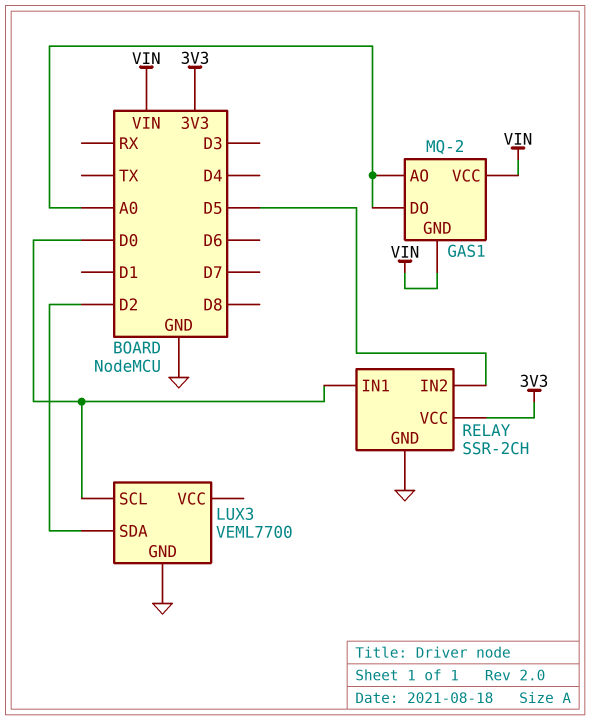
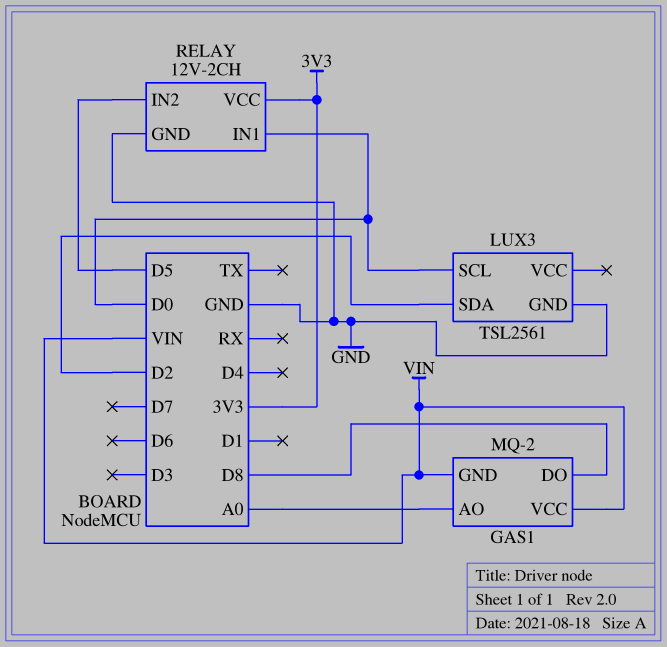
GAS1 pin DO: A0 -> D8
LUX3: VEML7700 -> TSL2561
RELAY: SSR-2CH -> 12V-2CH

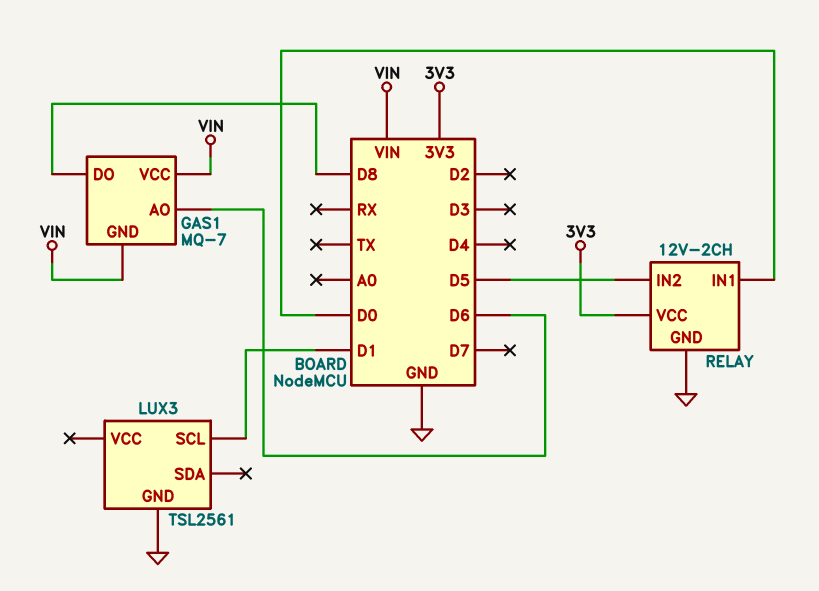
GAS1: MQ-2 -> MQ-7
GAS1 pin AO: A0 -> D6
LUX3 pin SCL: D0 -> D1
LUX3 pin SDA: D2 -> none

